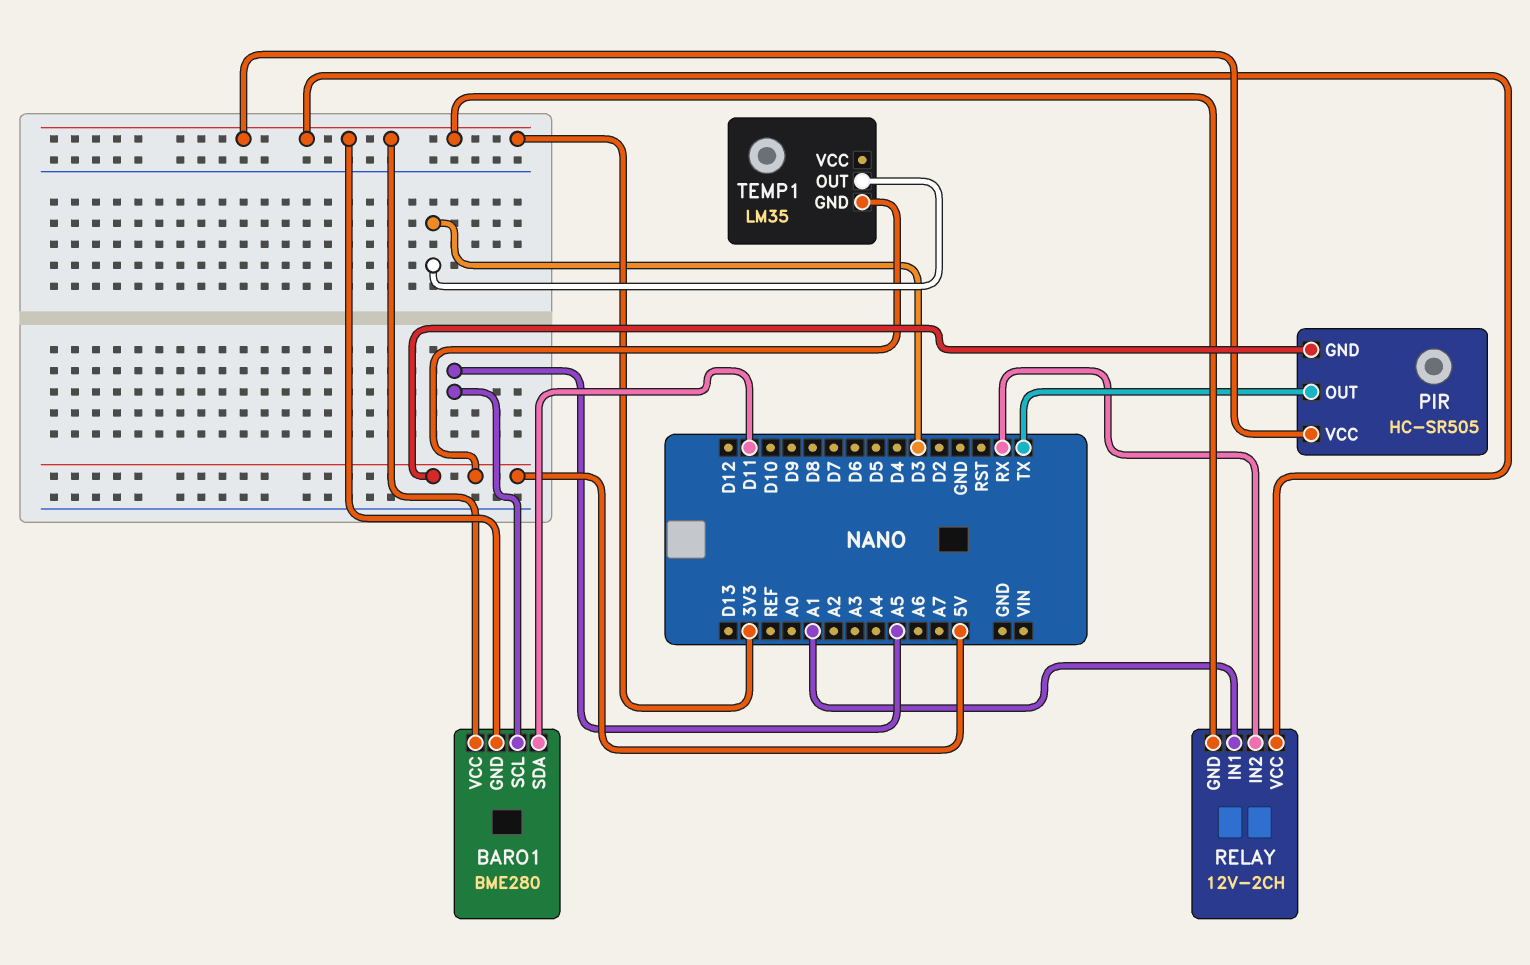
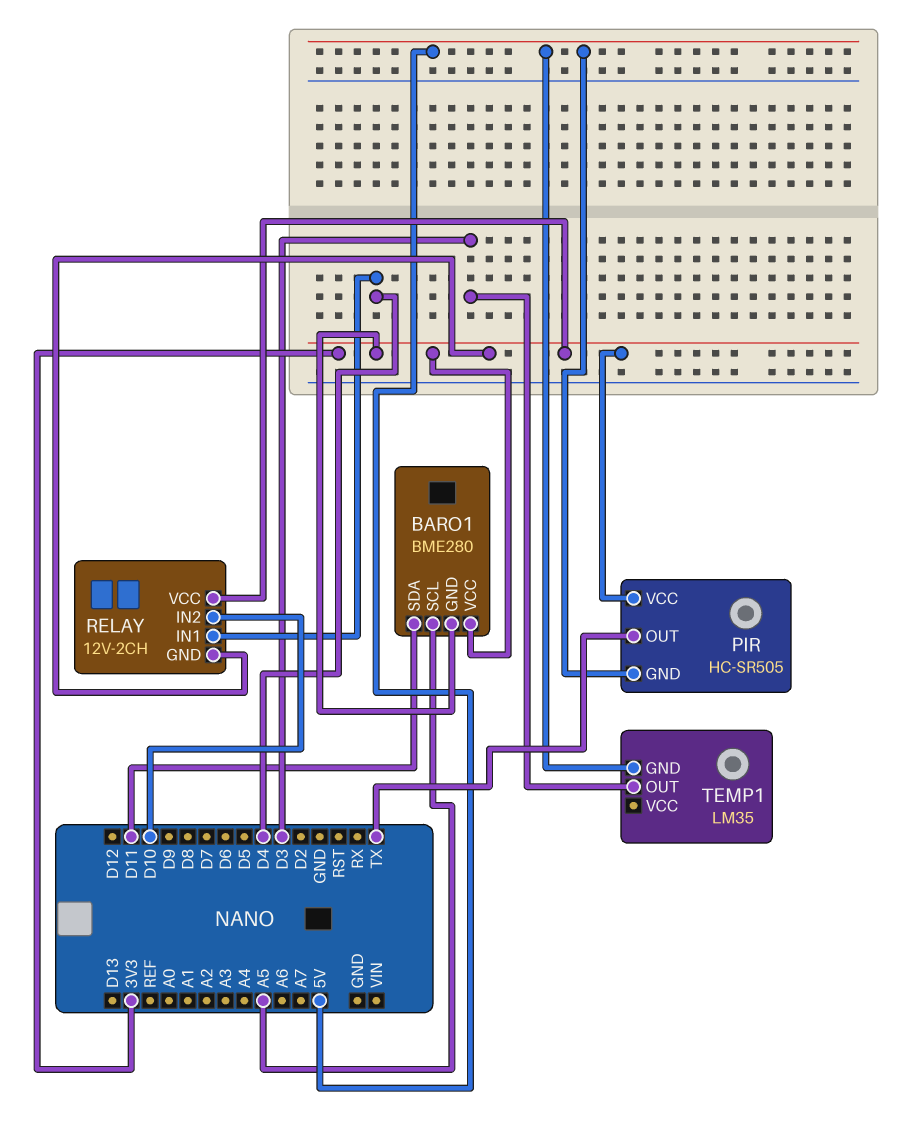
RELAY pin IN1: A1 -> D4
RELAY pin IN2: RX -> D10

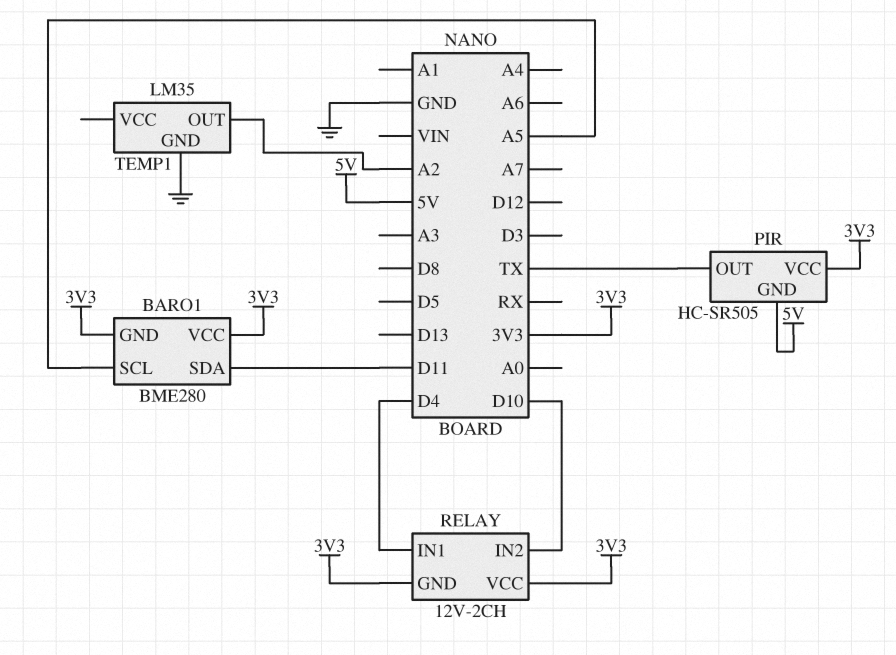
TEMP1 pin GND: 5V -> GND
TEMP1 pin OUT: D3 -> A2

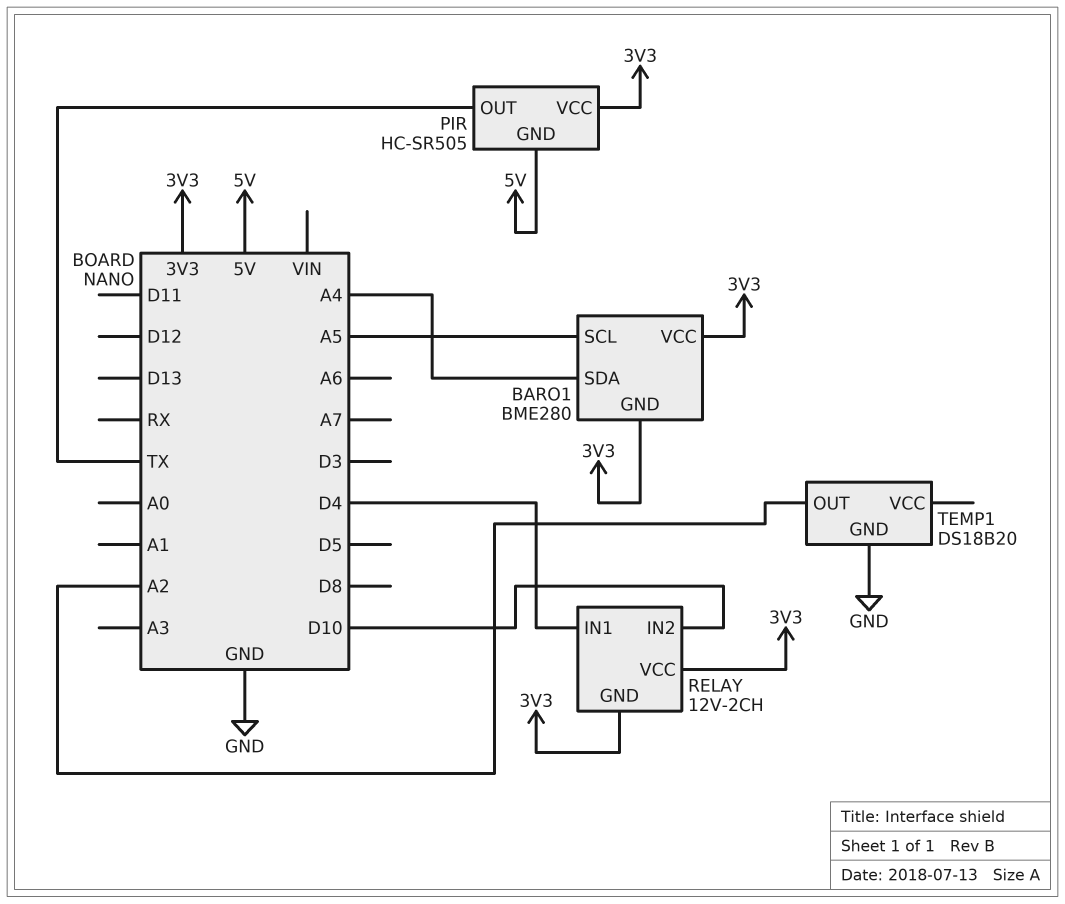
BARO1 pin SDA: D11 -> A4
TEMP1: LM35 -> DS18B20

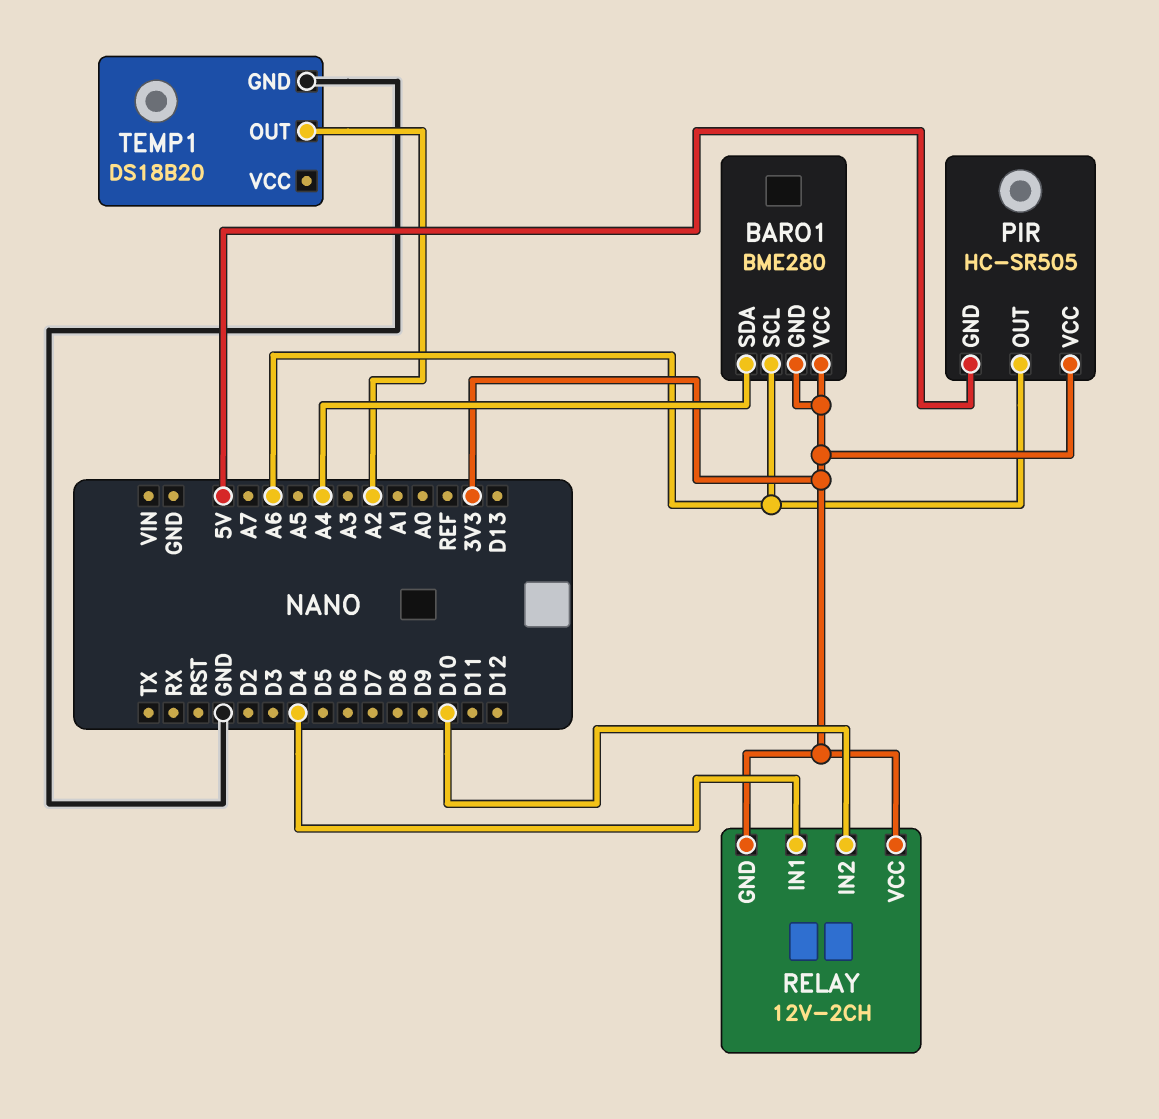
BARO1 pin SCL: A5 -> A6
PIR pin OUT: TX -> A6

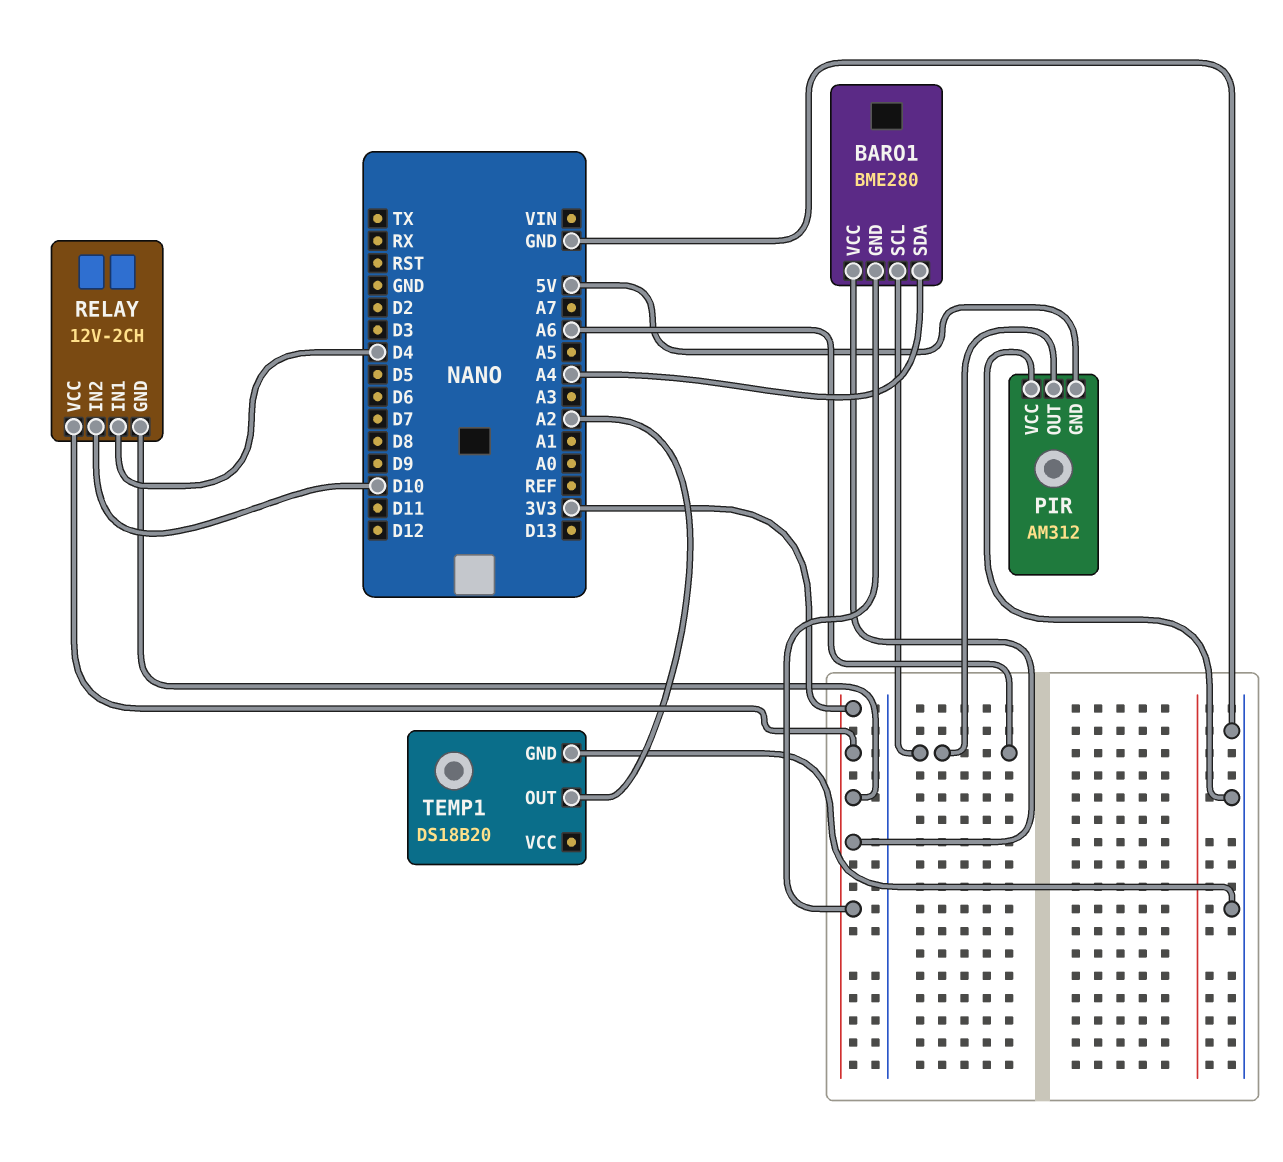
PIR: HC-SR505 -> AM312
PIR pin VCC: 3V3 -> GND

